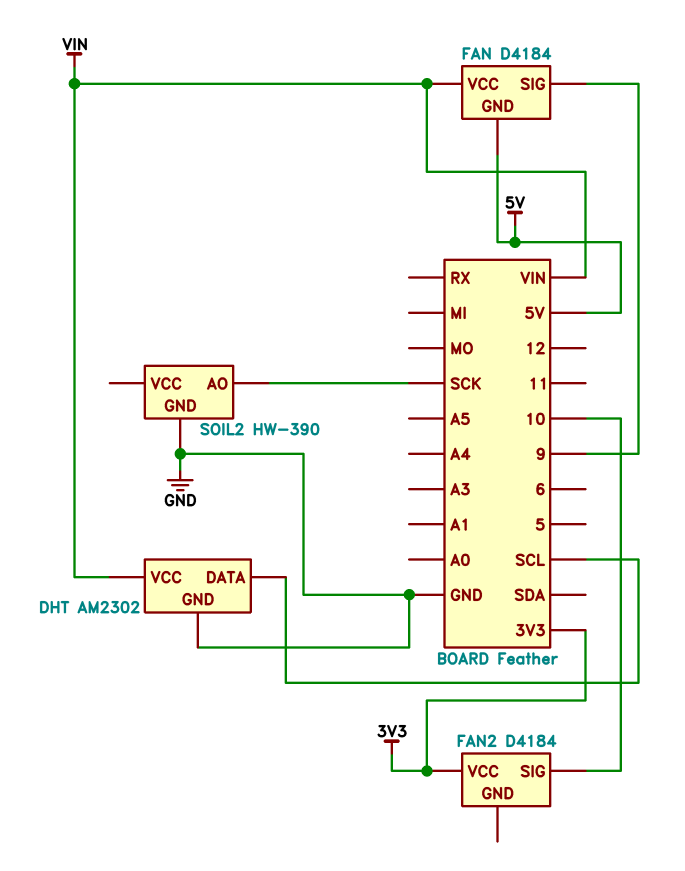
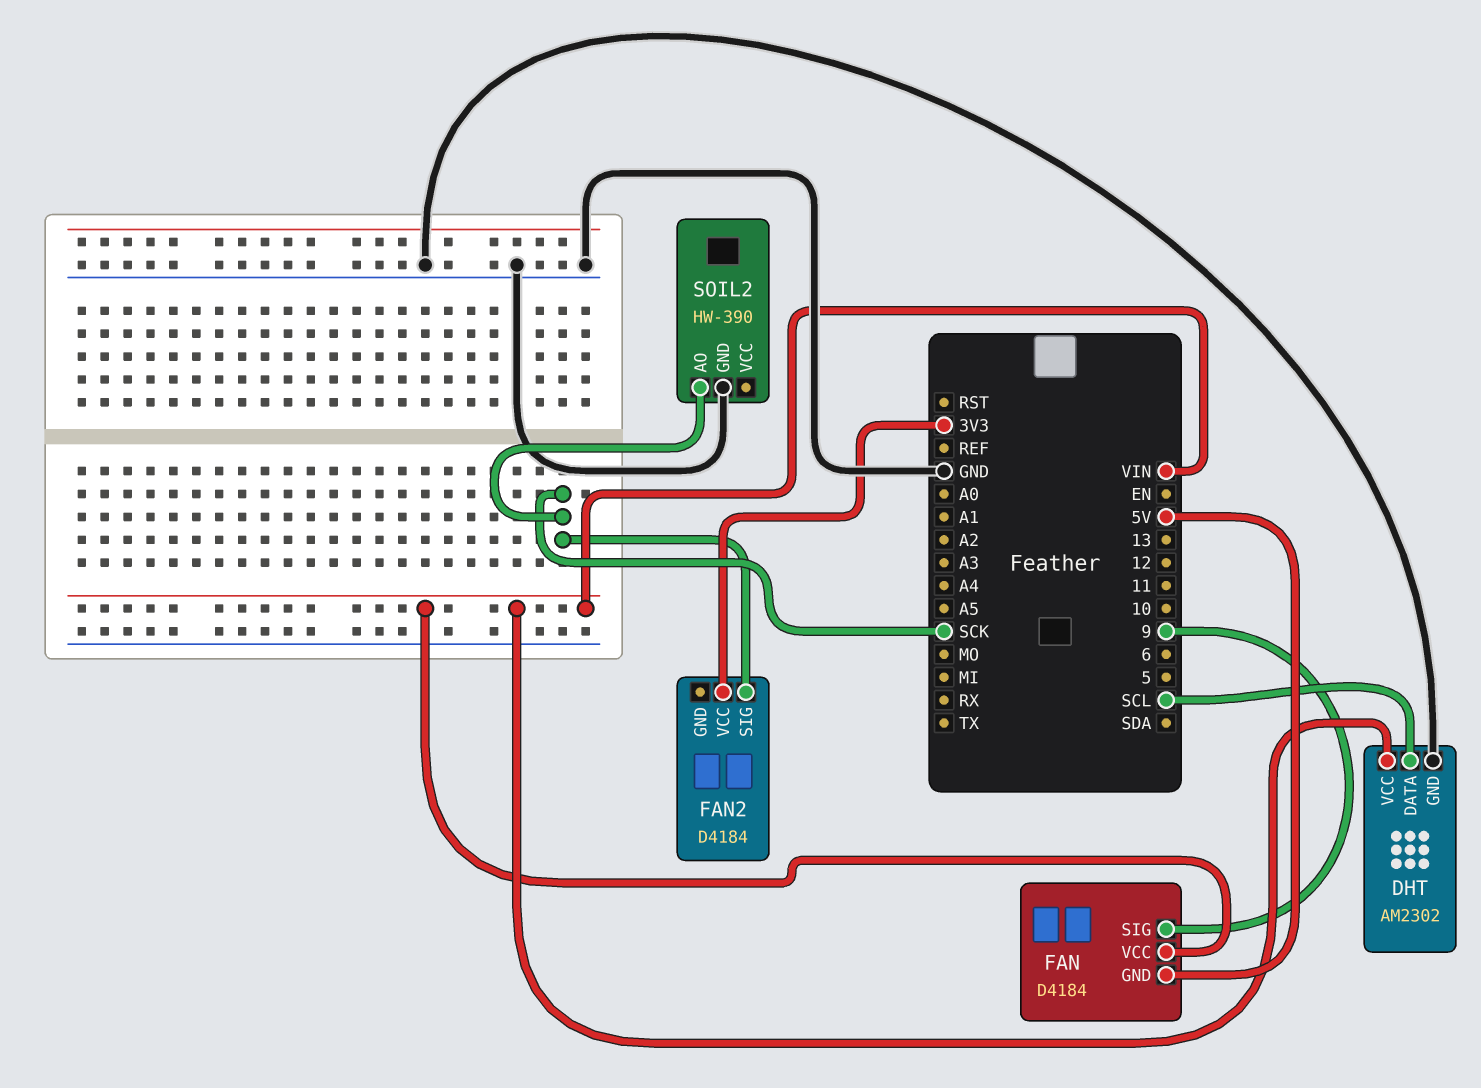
FAN2 pin SIG: 10 -> SCK

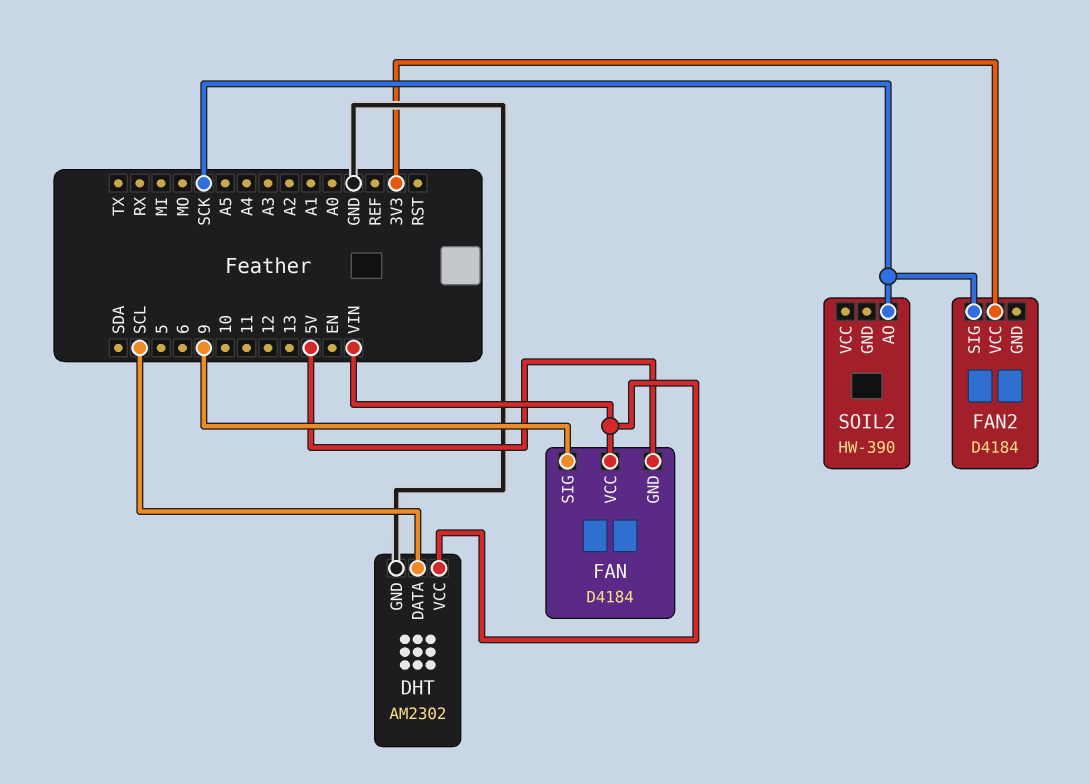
SOIL2 pin GND: GND -> none

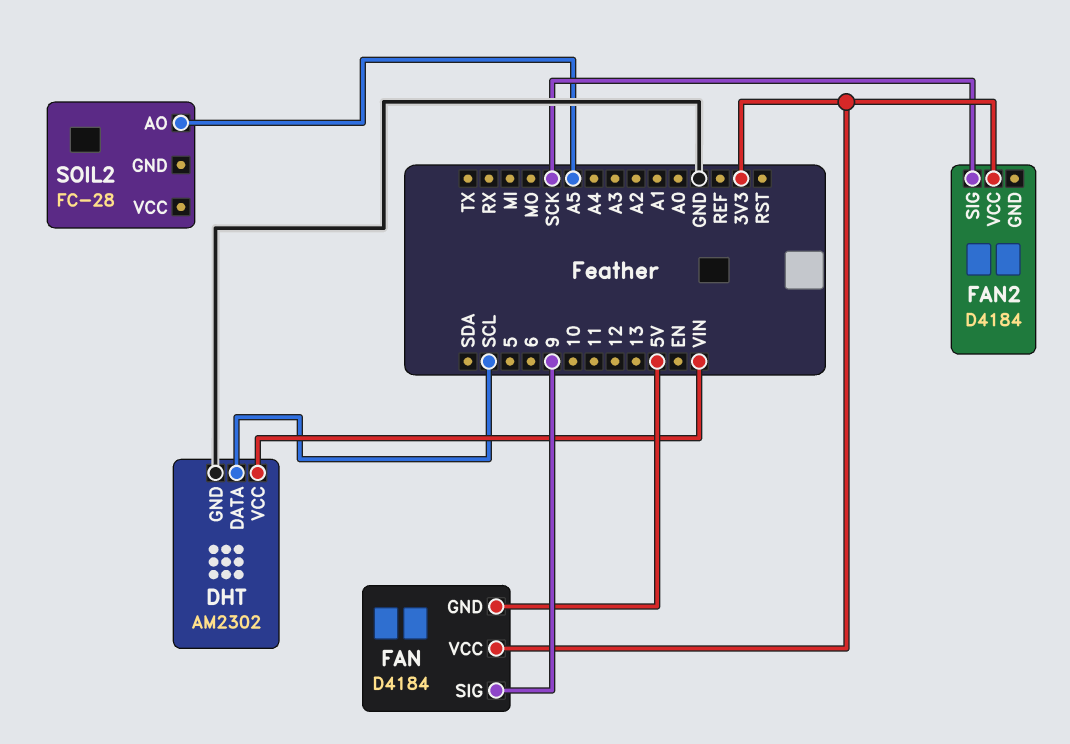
FAN pin VCC: VIN -> 3V3
SOIL2: HW-390 -> FC-28
SOIL2 pin AO: SCK -> A5

